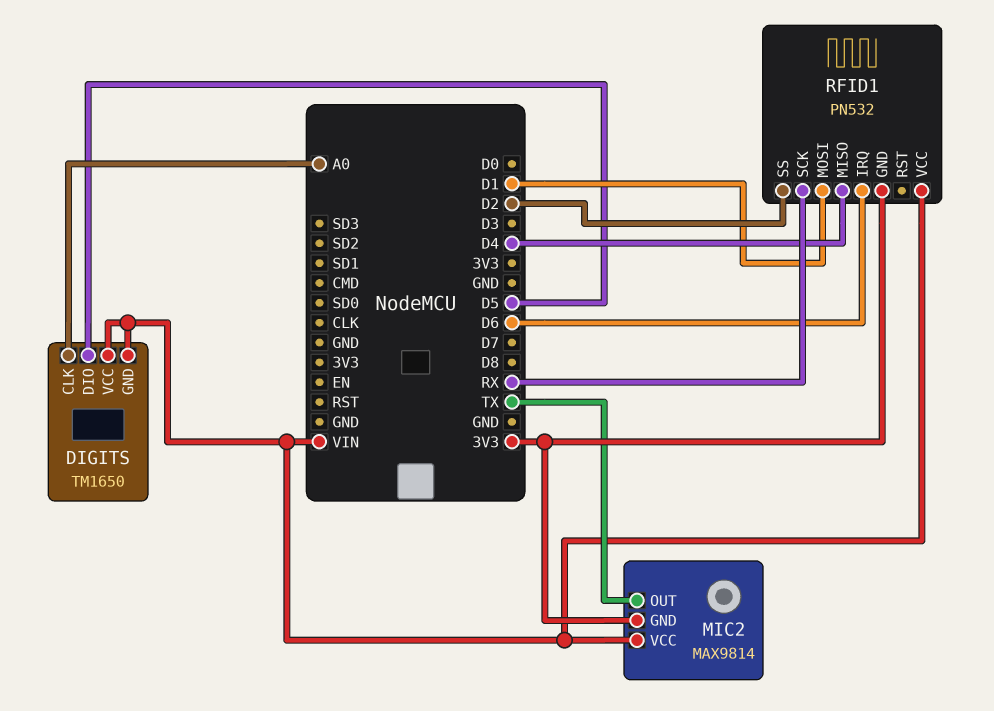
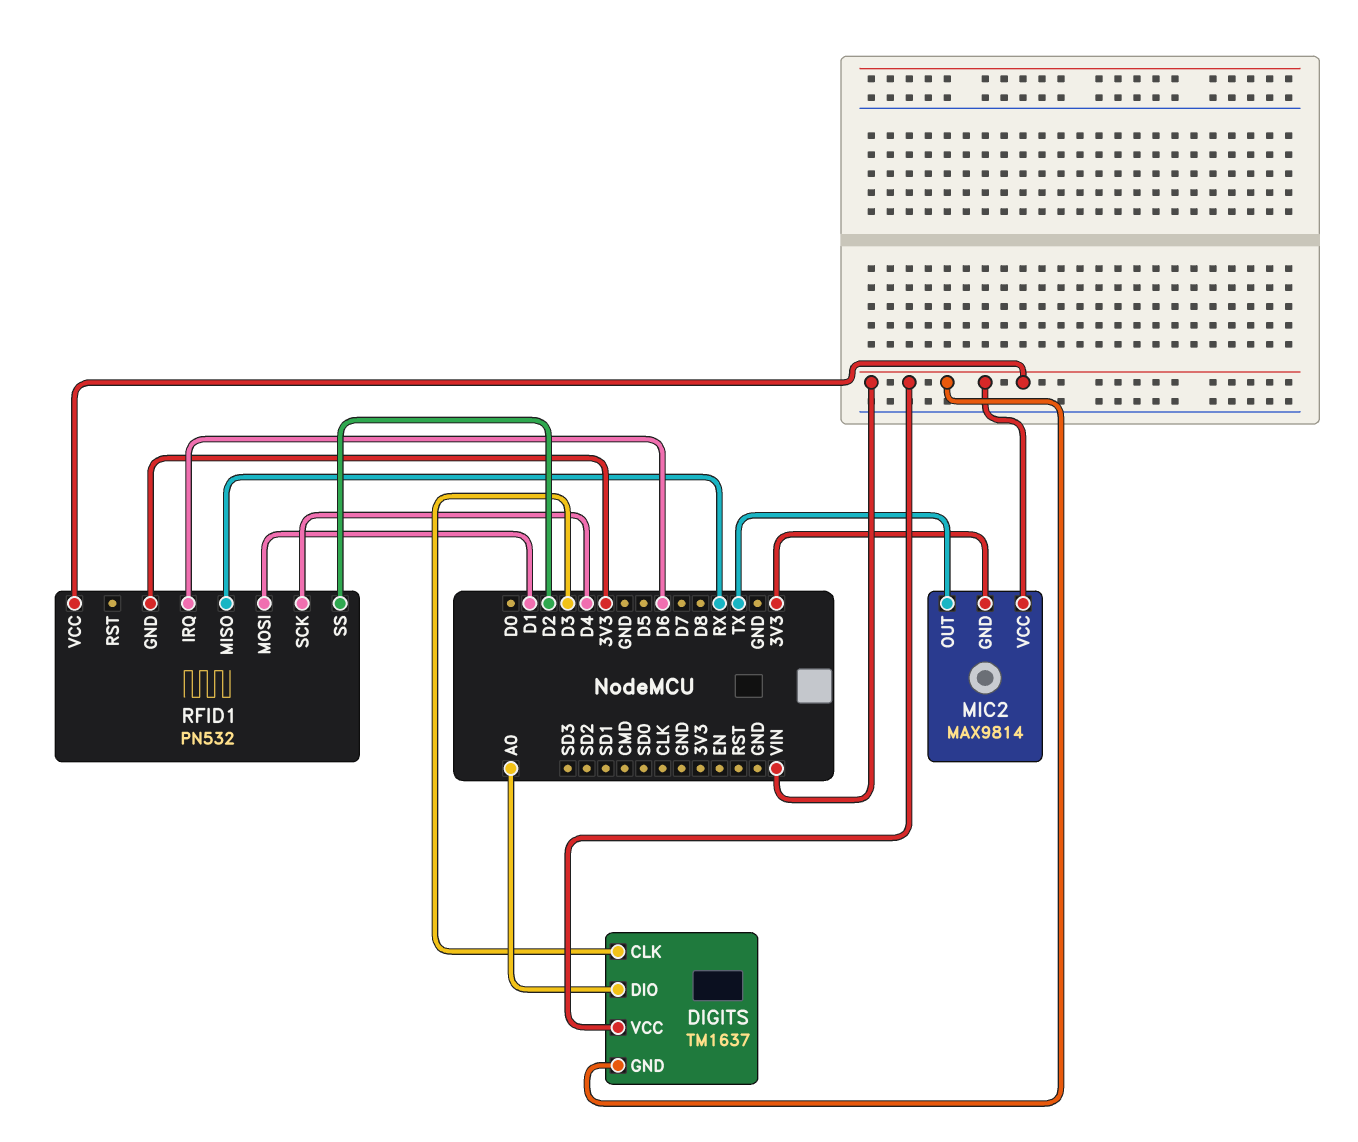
DIGITS: TM1650 -> TM1637
DIGITS pin CLK: A0 -> D3
DIGITS pin DIO: D5 -> A0
RFID1 pin MISO: D4 -> RX
RFID1 pin SCK: RX -> D4

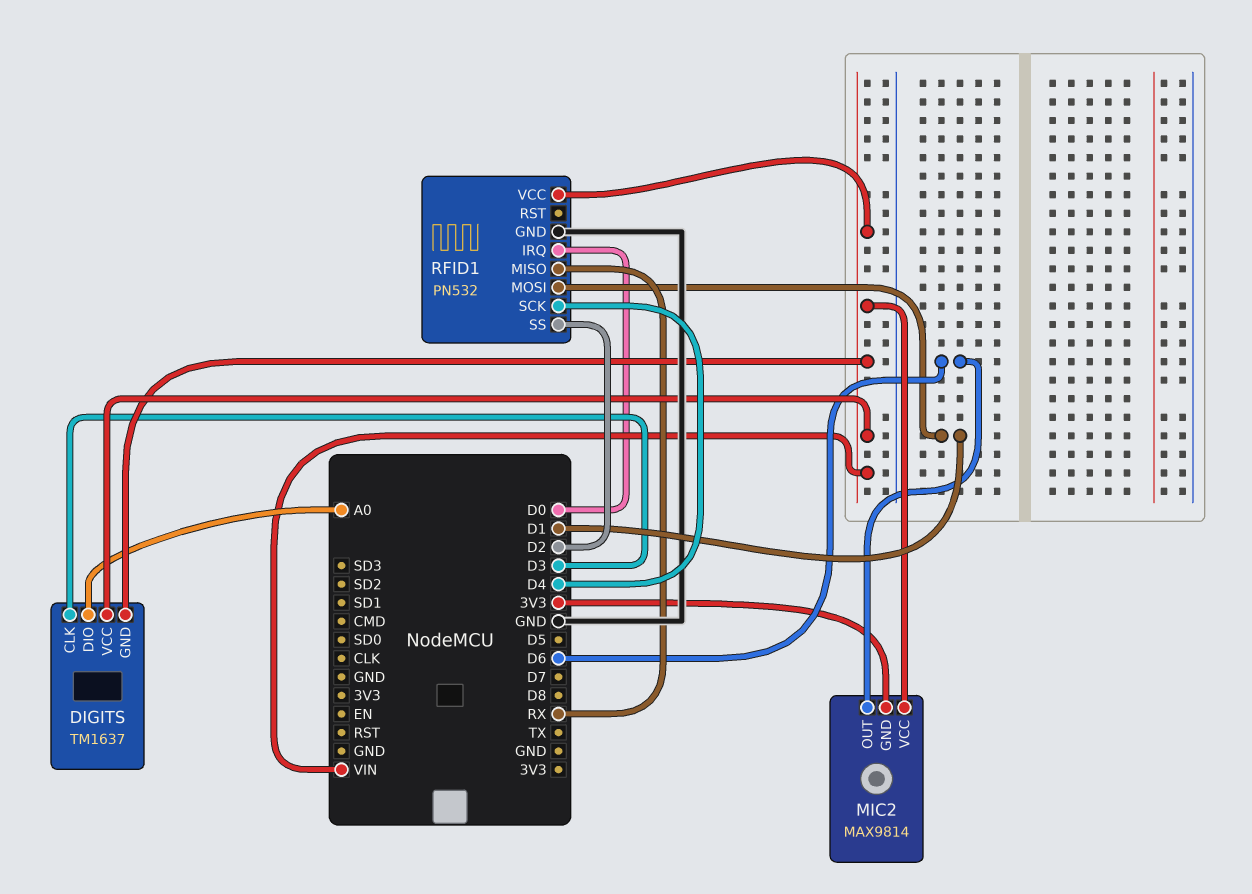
MIC2 pin OUT: TX -> D6
RFID1 pin GND: 3V3 -> GND
RFID1 pin IRQ: D6 -> D0

